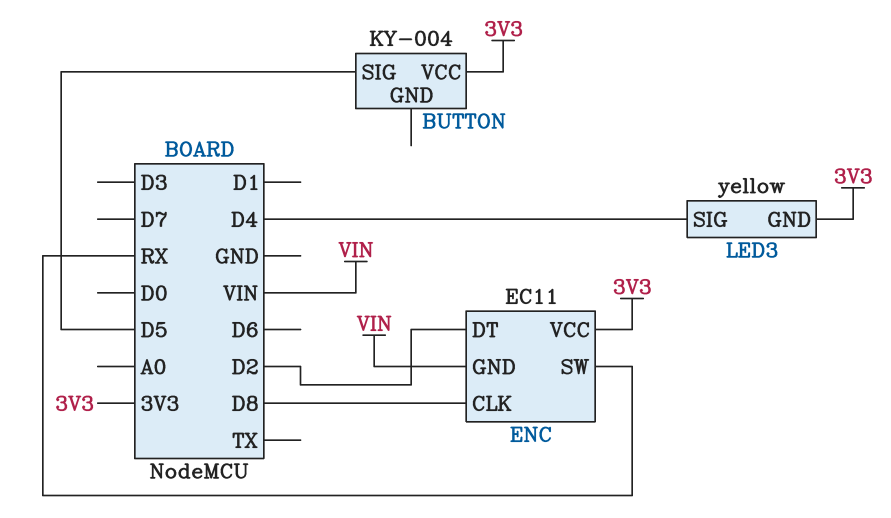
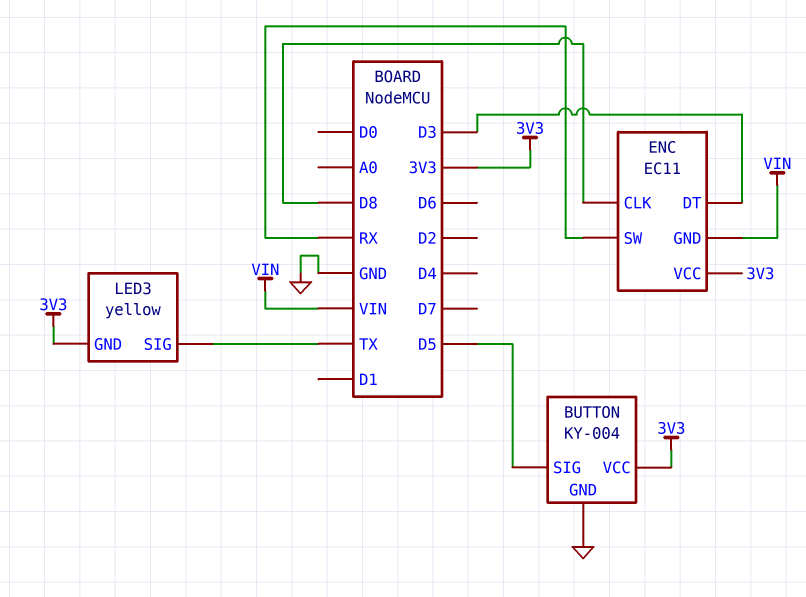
BUTTON pin GND: none -> GND
ENC pin DT: D2 -> D3
LED3 pin SIG: D4 -> TX

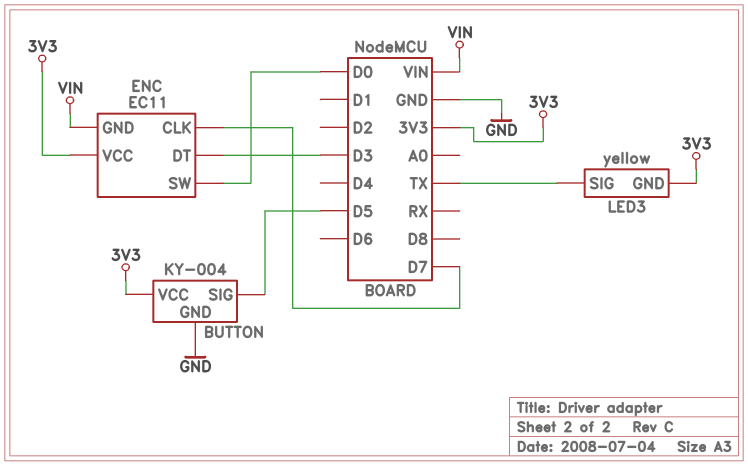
ENC pin CLK: D8 -> D7
ENC pin SW: RX -> D0

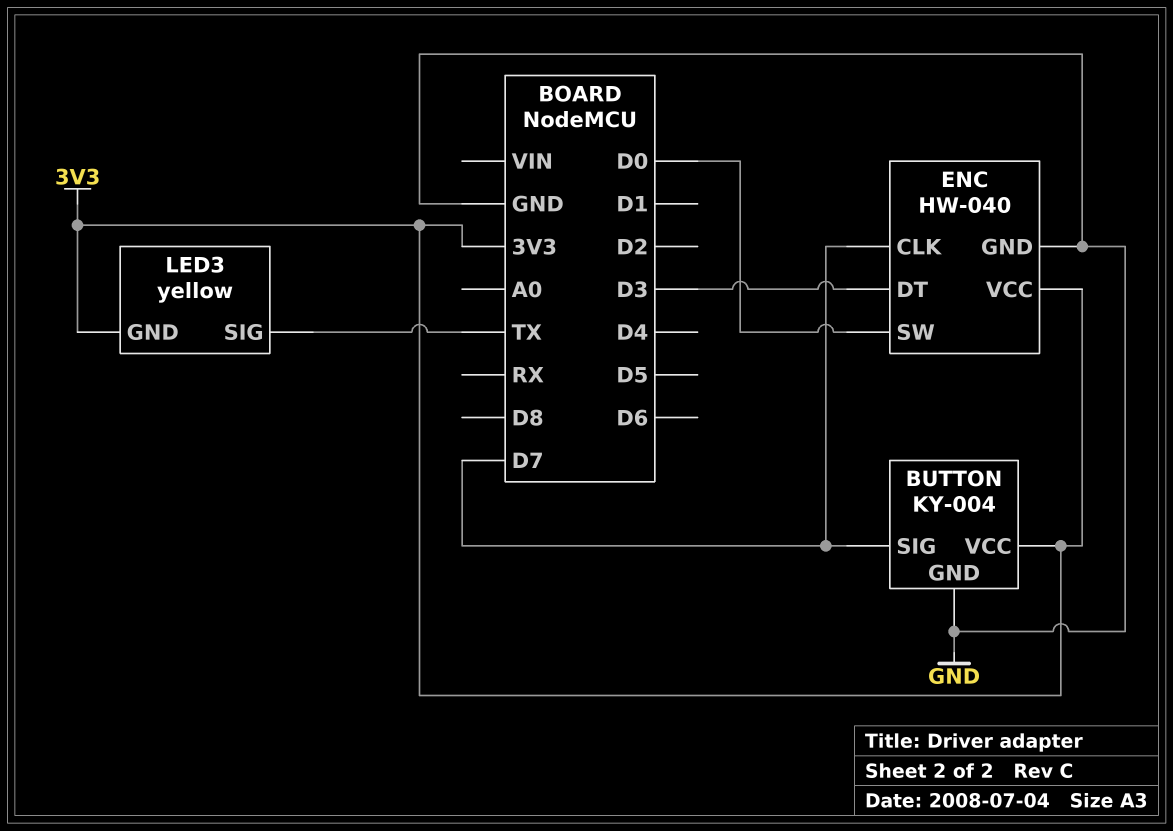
BUTTON pin SIG: D5 -> D7
ENC: EC11 -> HW-040
ENC pin GND: VIN -> GND

